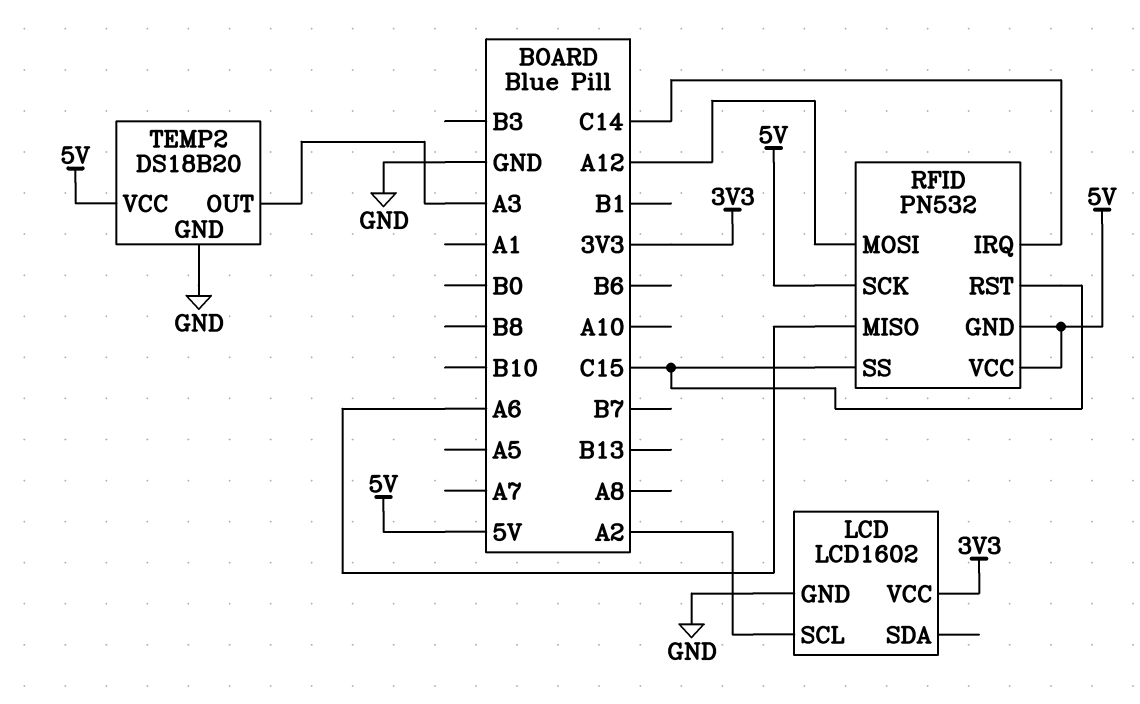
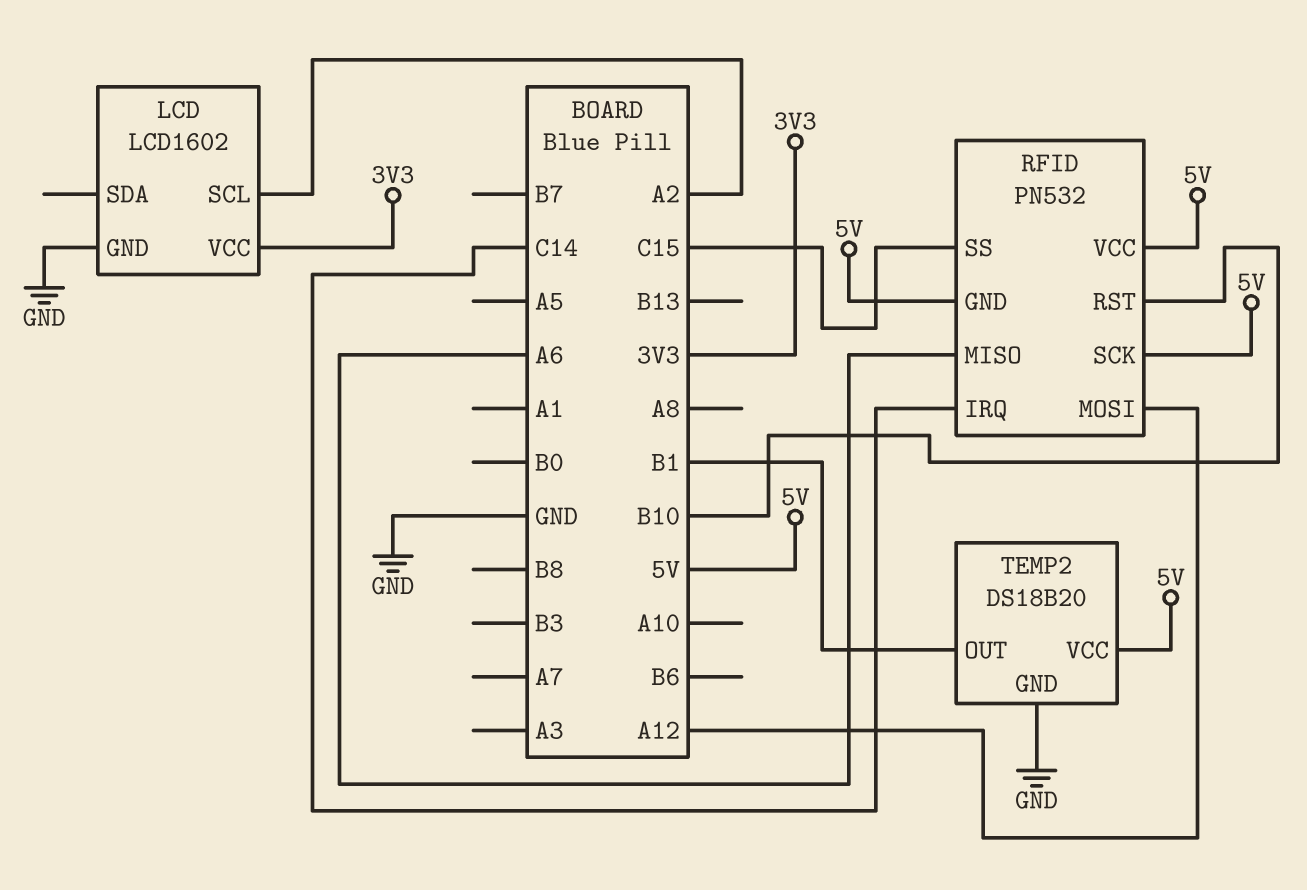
RFID pin RST: C15 -> B10
TEMP2 pin OUT: A3 -> B1

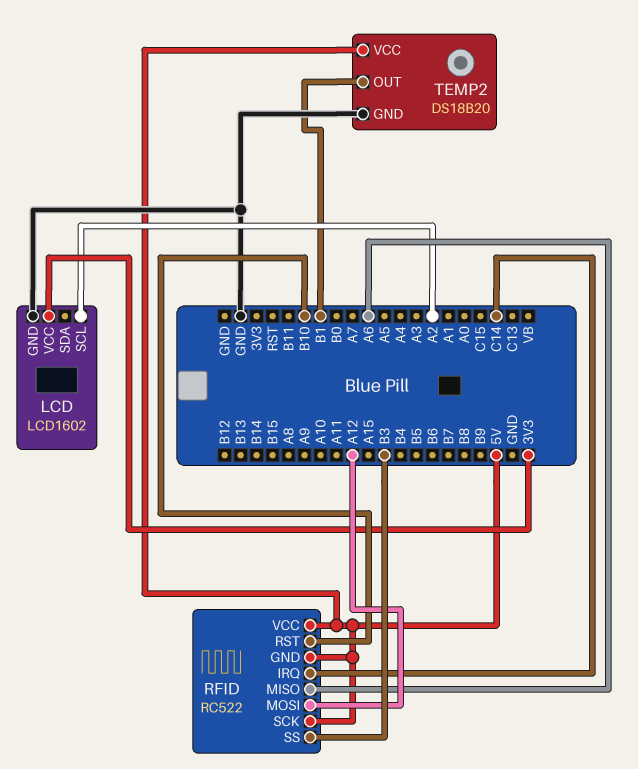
RFID: PN532 -> RC522
RFID pin SS: C15 -> B3

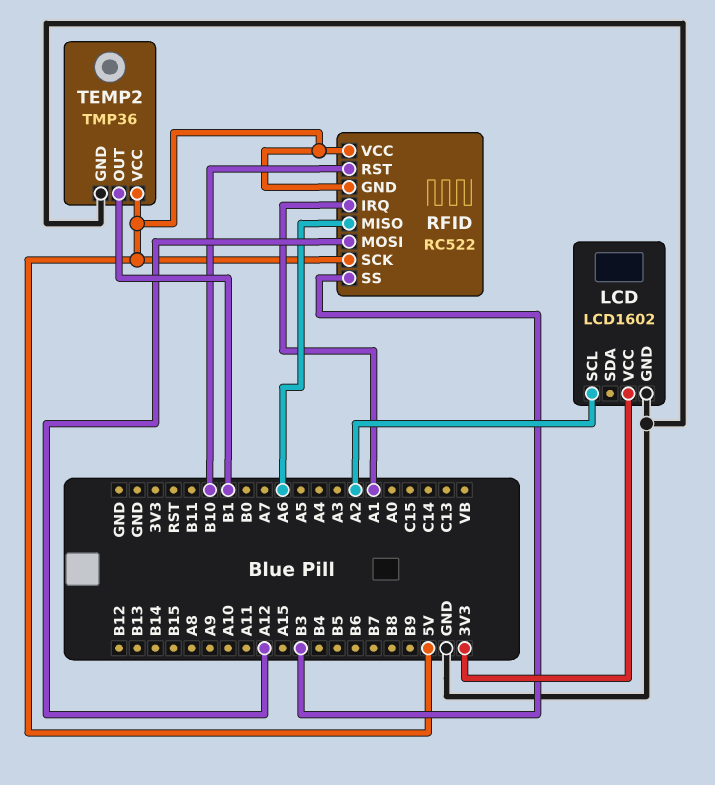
RFID pin IRQ: C14 -> A1
TEMP2: DS18B20 -> TMP36

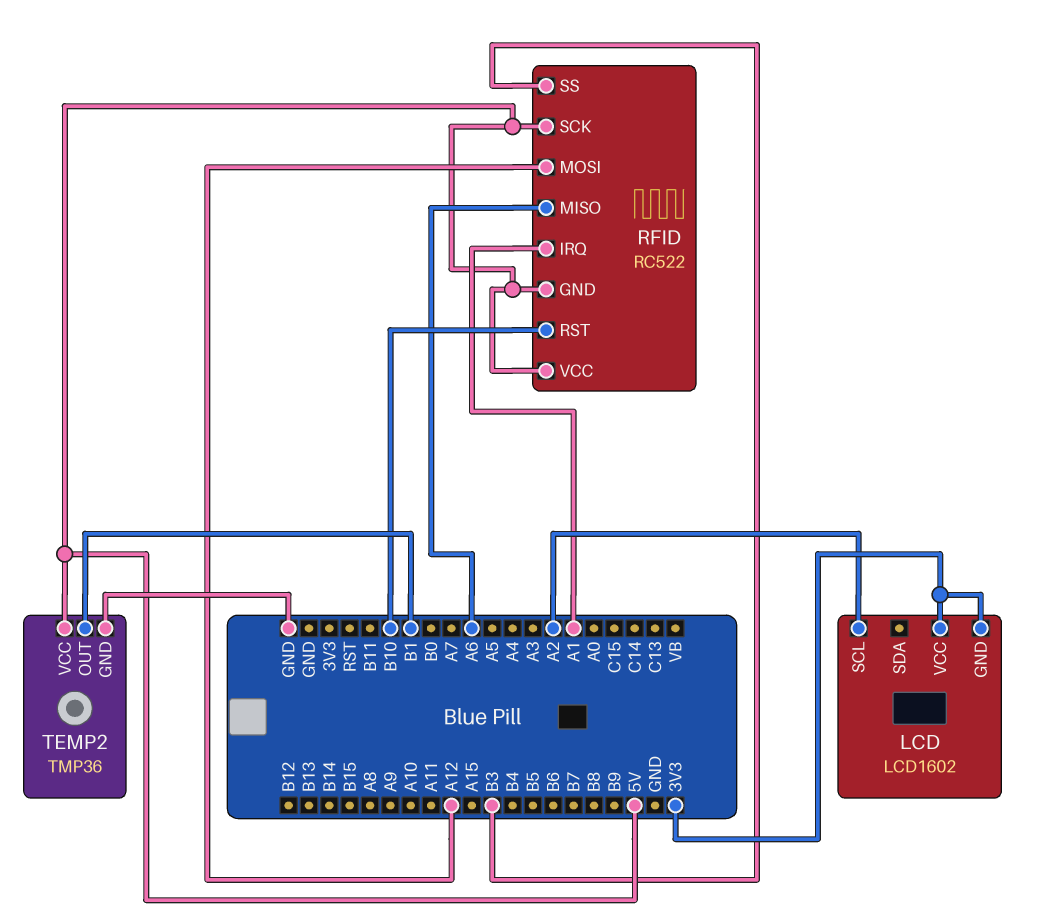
LCD pin GND: GND -> 3V3

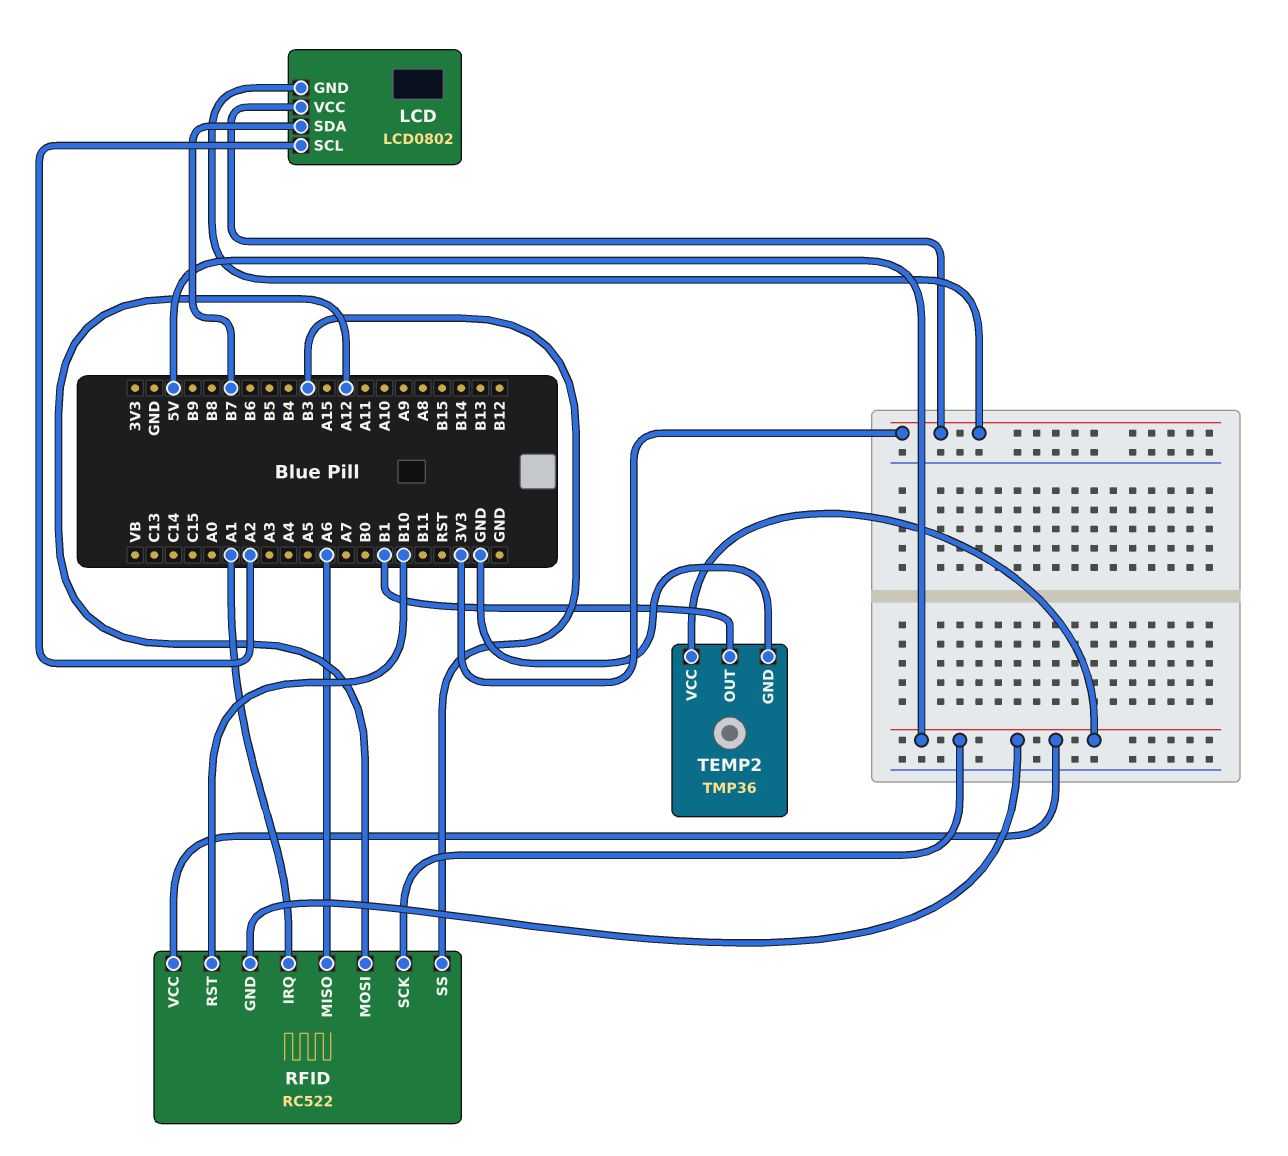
LCD: LCD1602 -> LCD0802
LCD pin SDA: none -> B7

